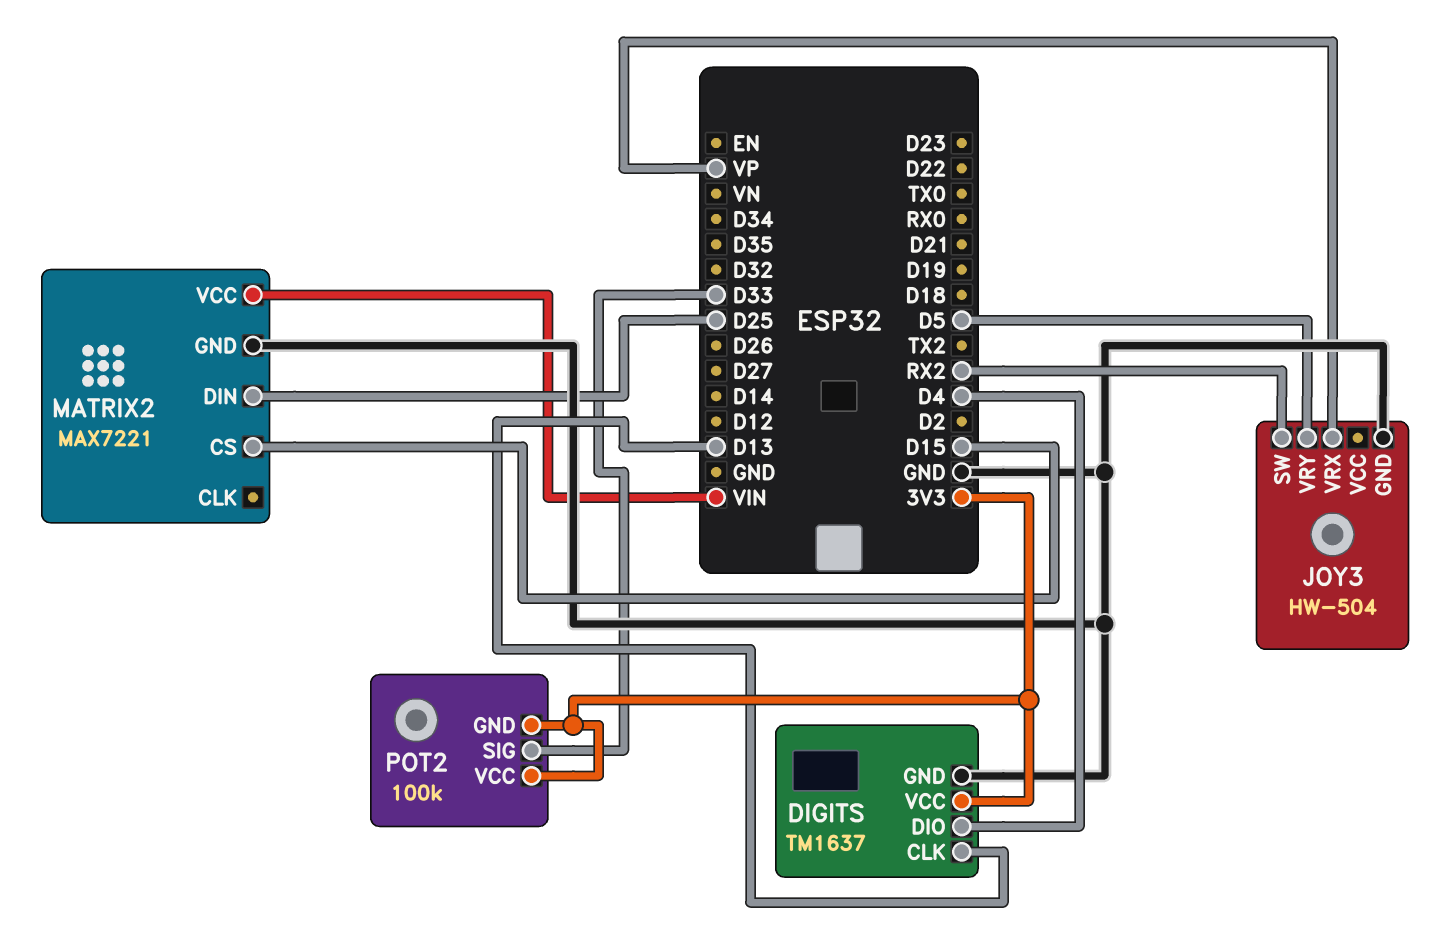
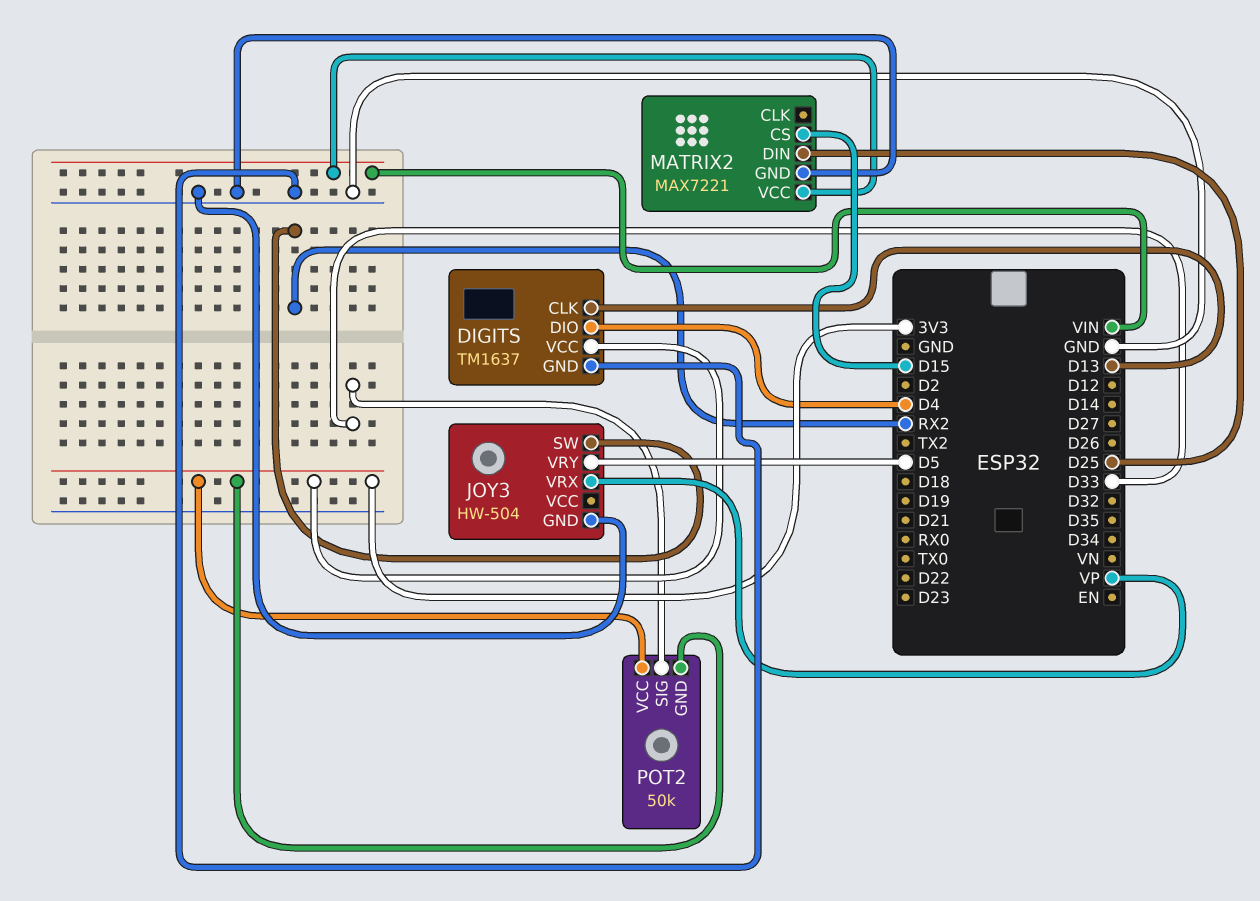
POT2: 100k -> 50k

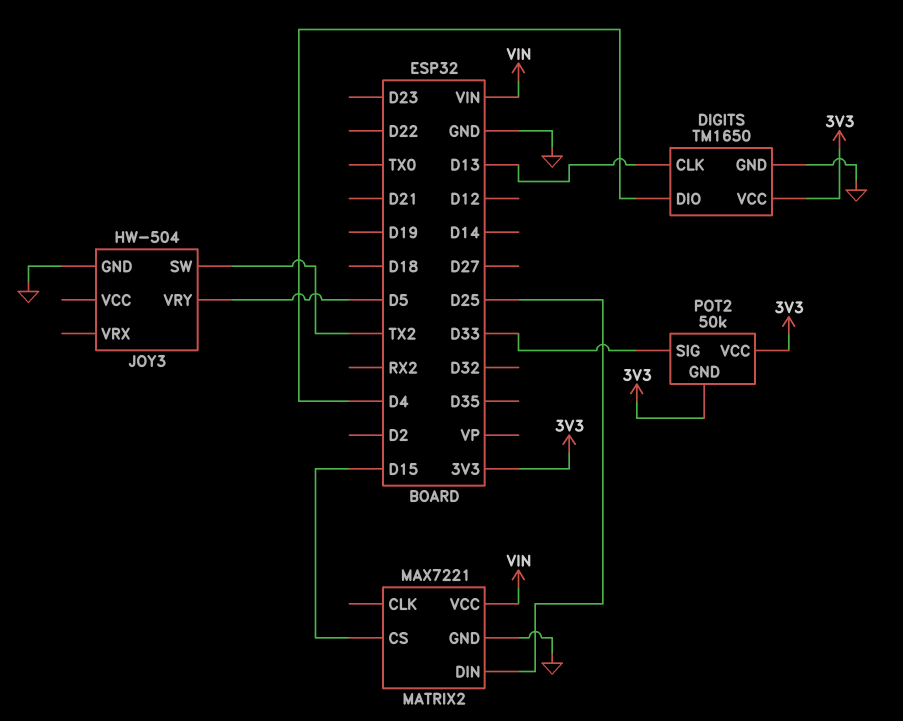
DIGITS: TM1637 -> TM1650
JOY3 pin SW: RX2 -> TX2
JOY3 pin VRX: VP -> none

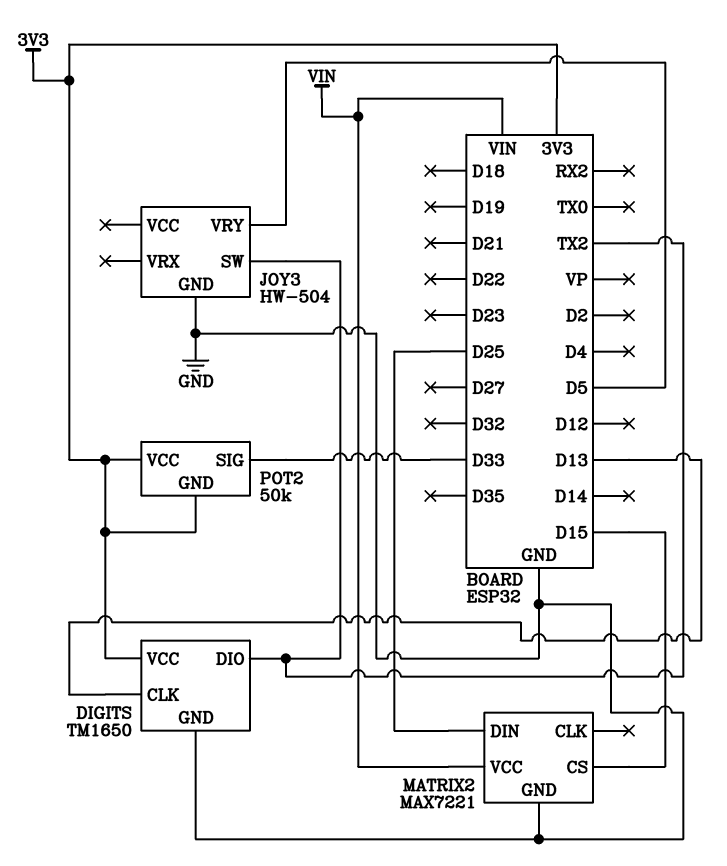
DIGITS pin DIO: D4 -> TX2

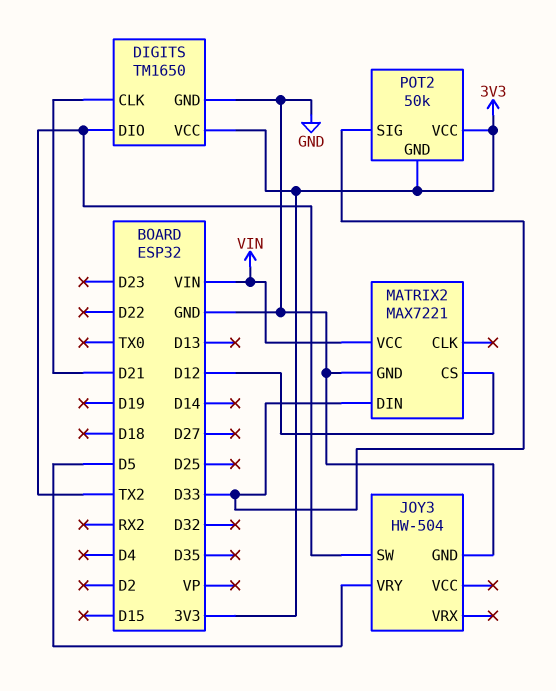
DIGITS pin CLK: D13 -> D21
MATRIX2 pin CS: D15 -> D12
MATRIX2 pin DIN: D25 -> D33

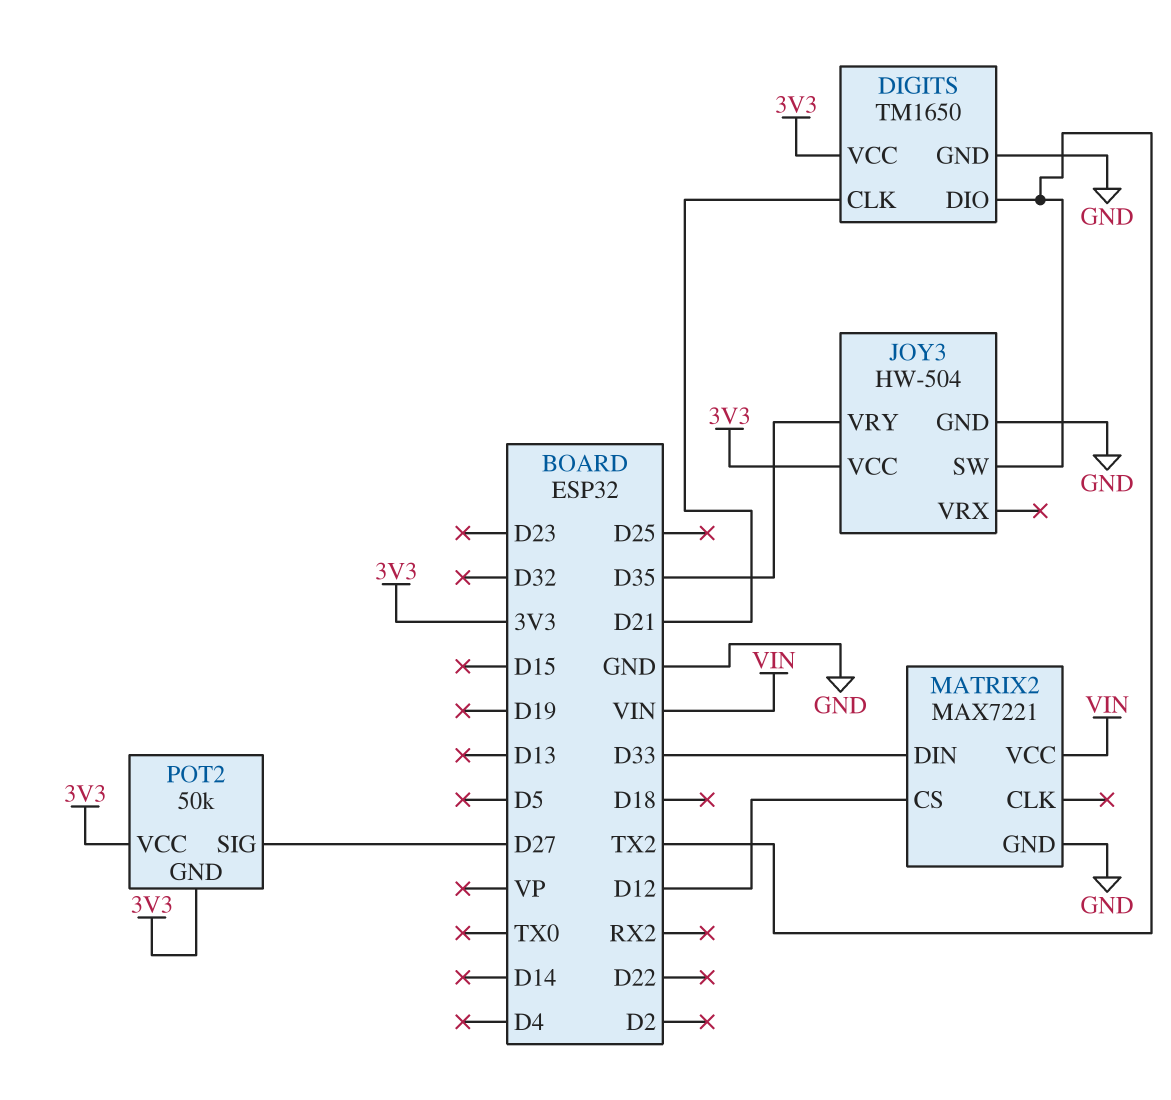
JOY3 pin VCC: none -> 3V3
JOY3 pin VRY: D5 -> D35
POT2 pin SIG: D33 -> D27

